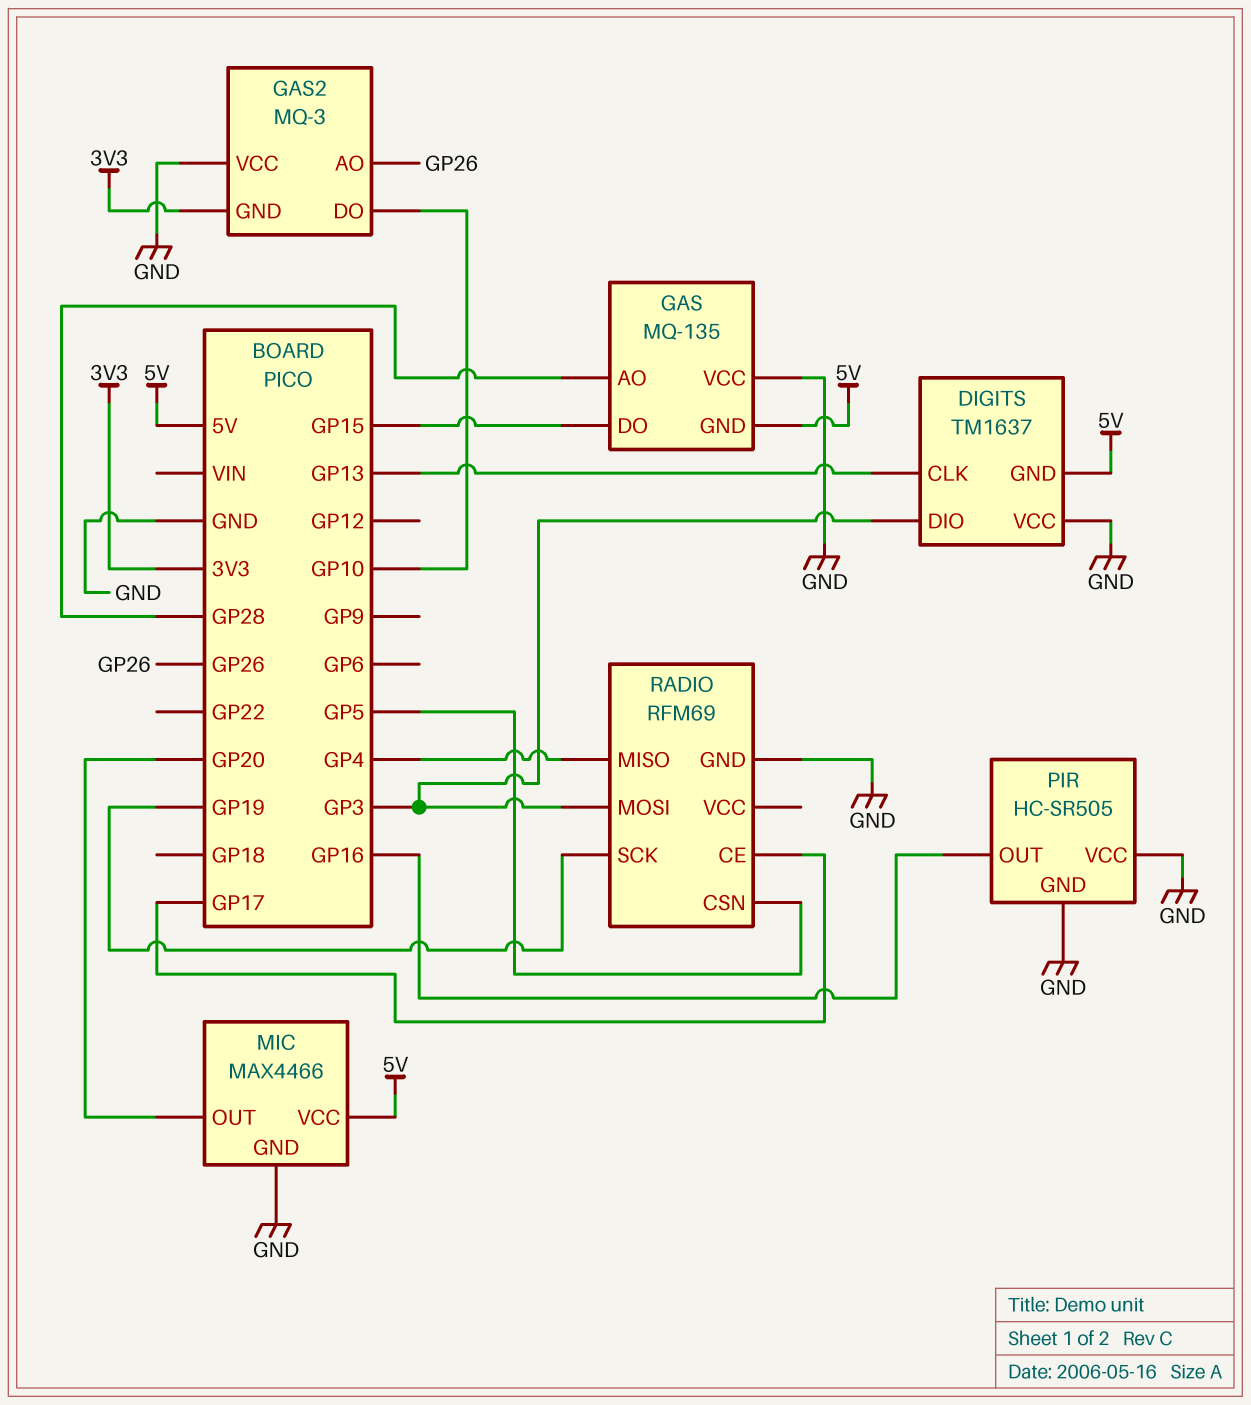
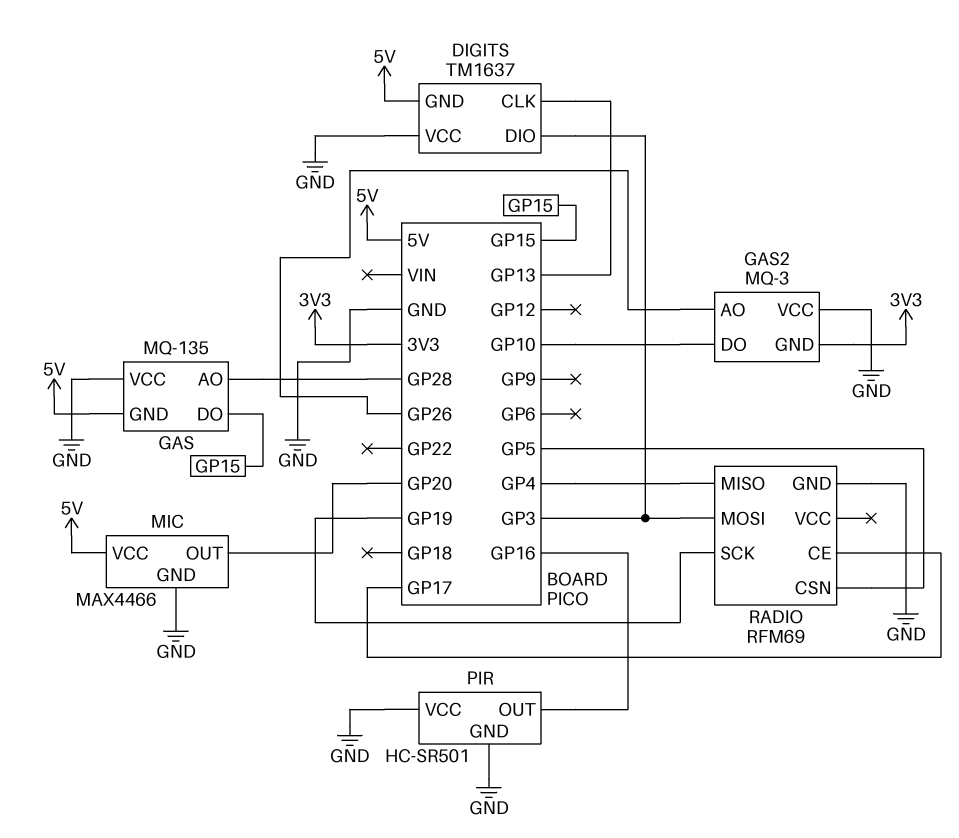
PIR: HC-SR505 -> HC-SR501

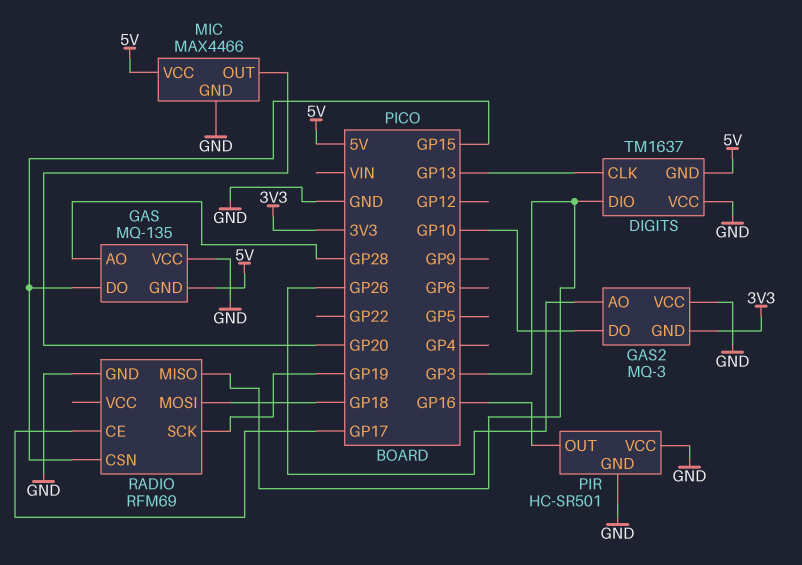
RADIO pin CSN: GP5 -> GP15
RADIO pin MISO: GP4 -> GP3
RADIO pin MOSI: GP3 -> GP18

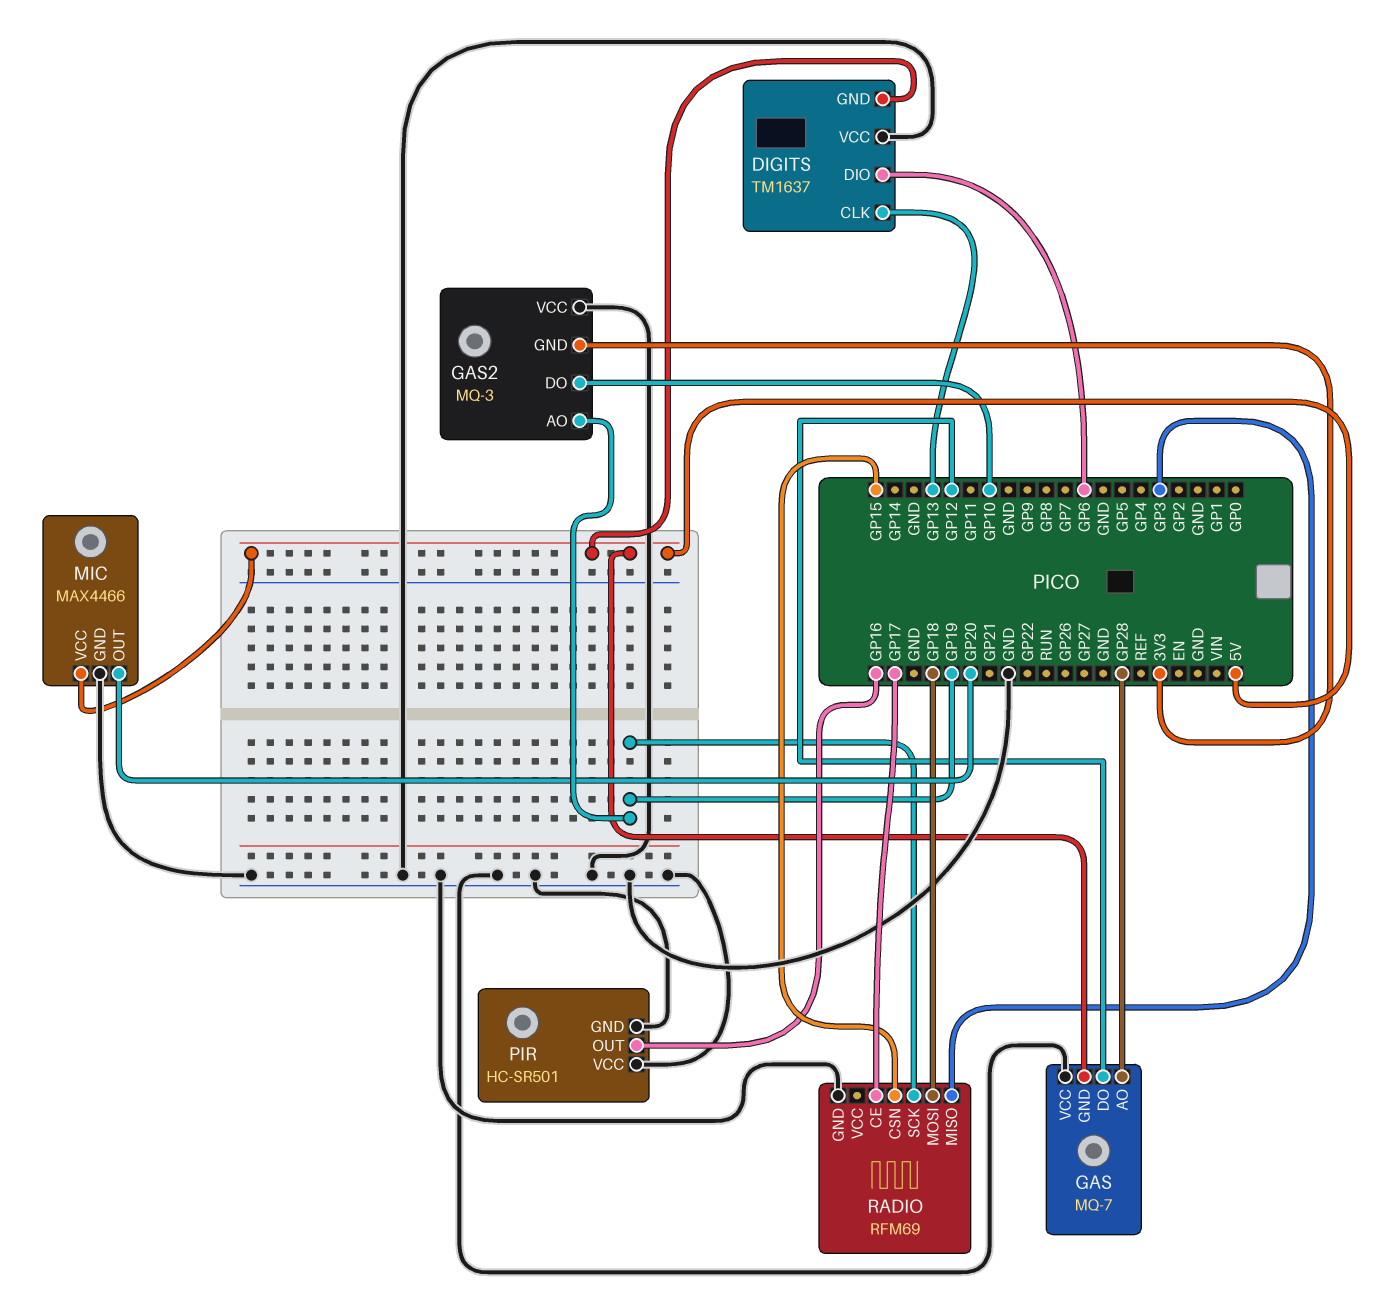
DIGITS pin DIO: GP3 -> GP6
GAS: MQ-135 -> MQ-7
GAS pin DO: GP15 -> GP12
GAS2 pin AO: GP26 -> GP19

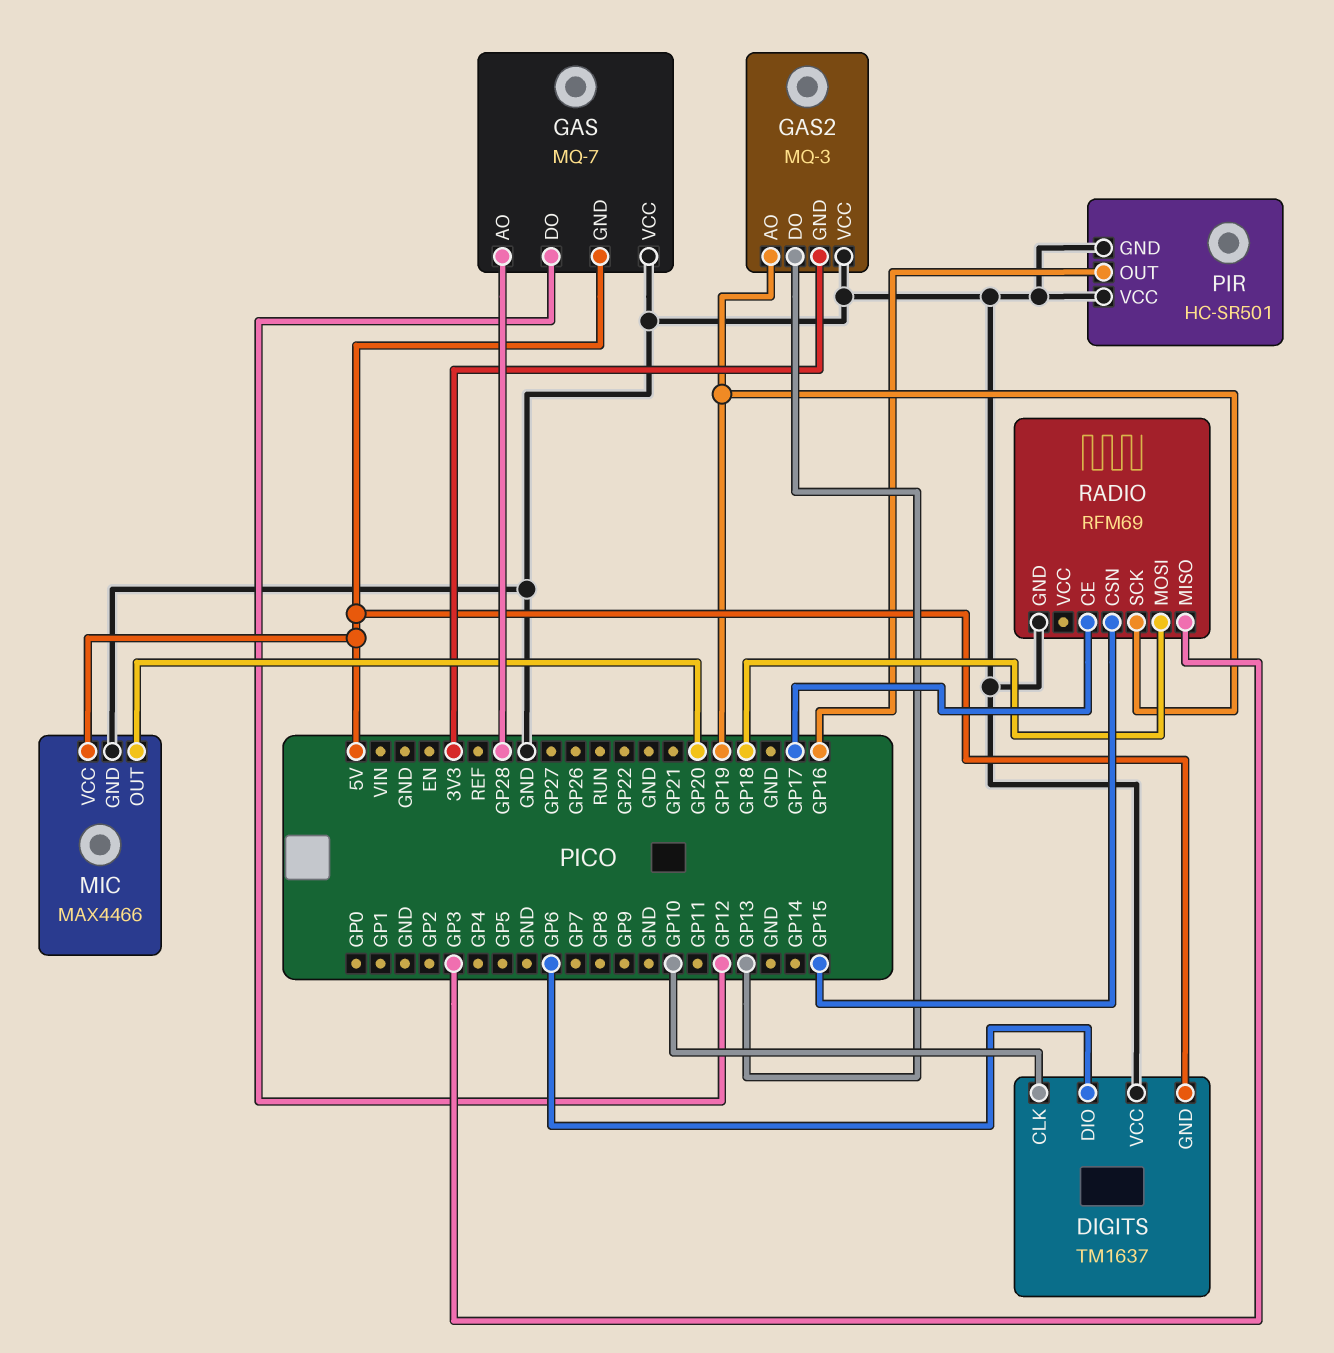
DIGITS pin CLK: GP13 -> GP10
GAS2 pin DO: GP10 -> GP13

